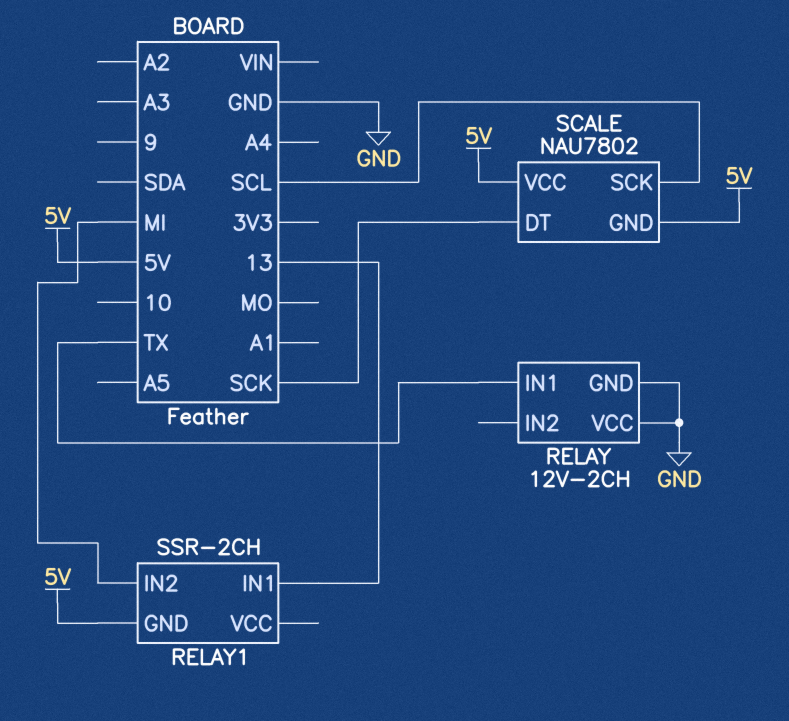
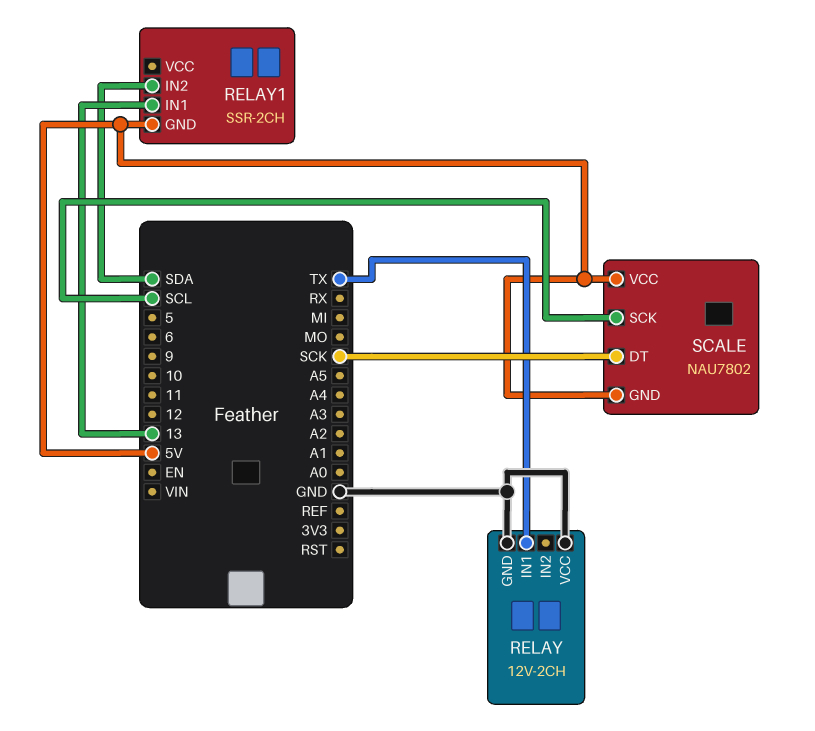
RELAY1 pin IN2: MI -> SDA

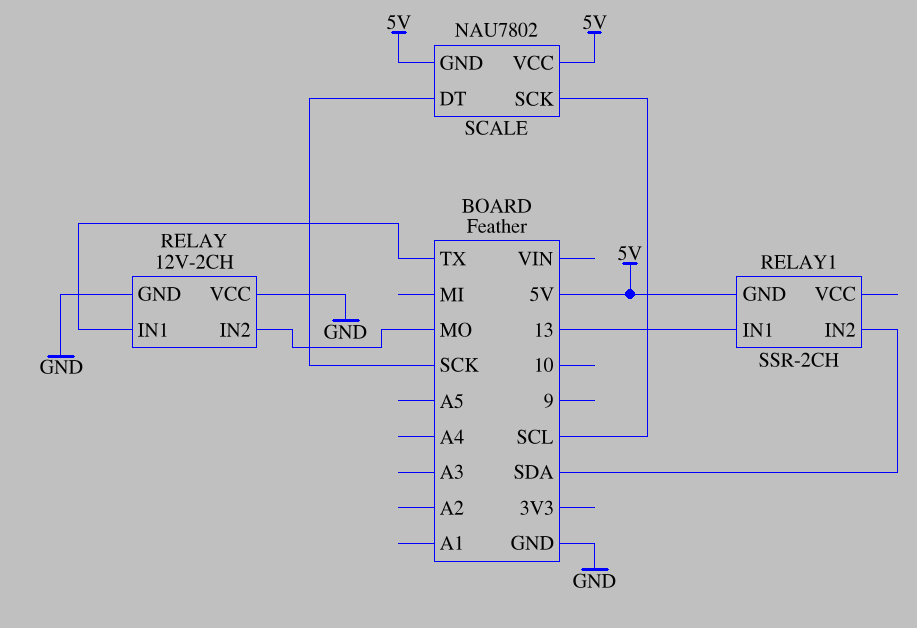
RELAY pin IN2: none -> MO

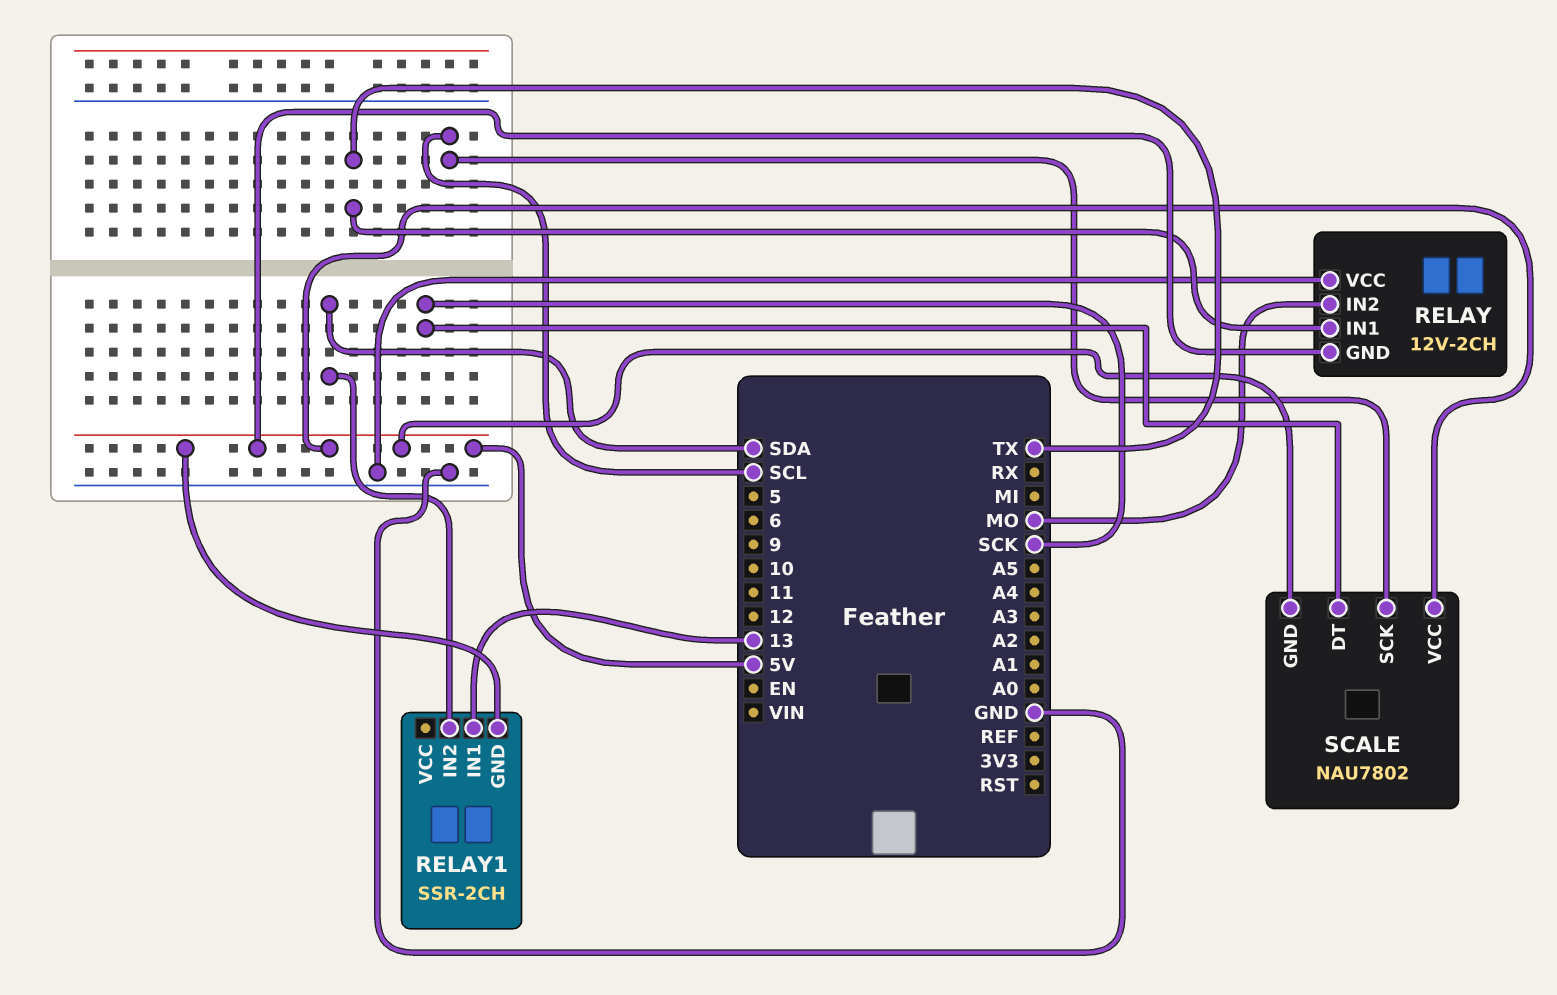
RELAY pin GND: GND -> 5V

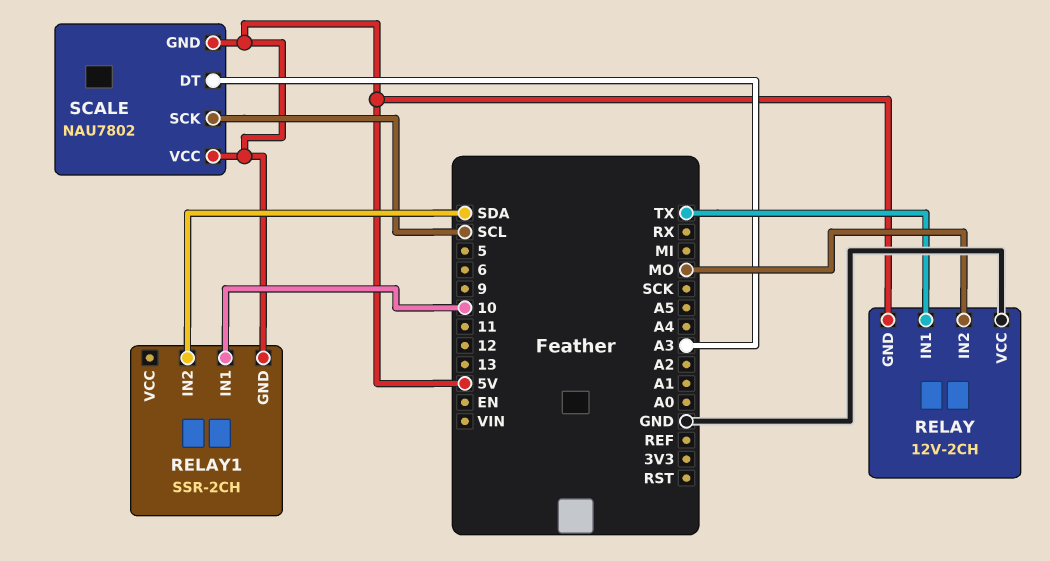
RELAY1 pin IN1: 13 -> 10
SCALE pin DT: SCK -> A3

